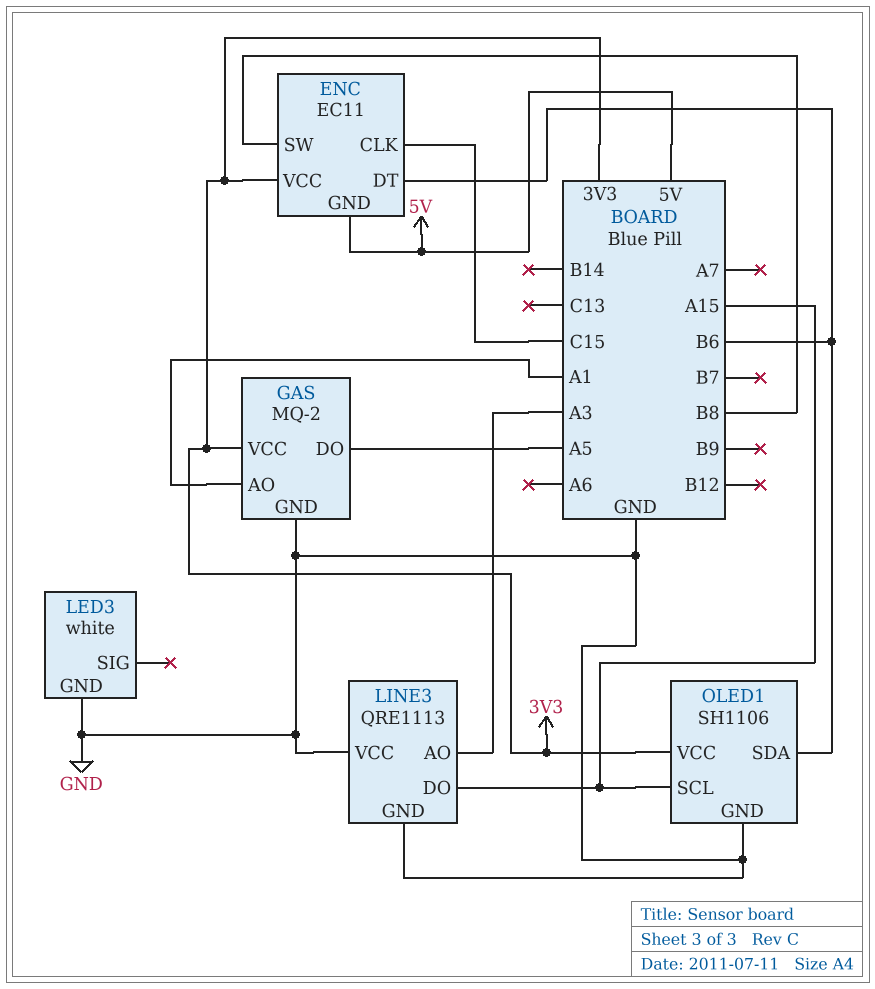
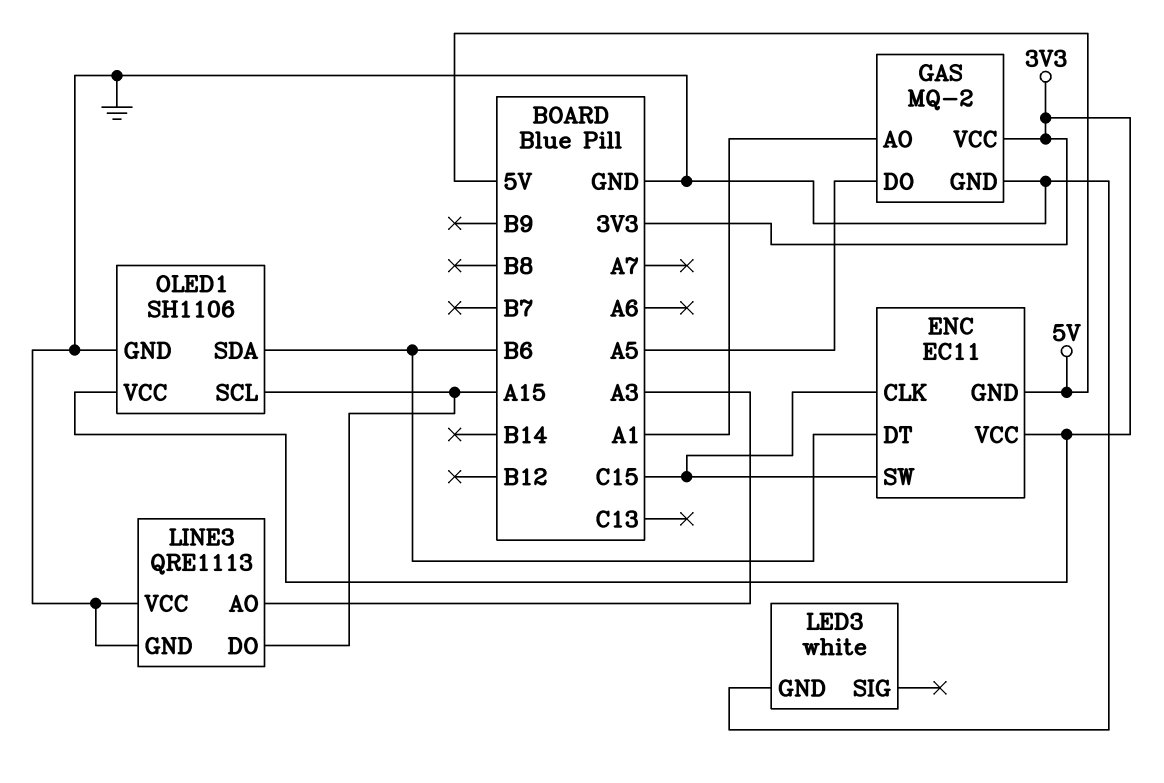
ENC pin SW: B8 -> C15

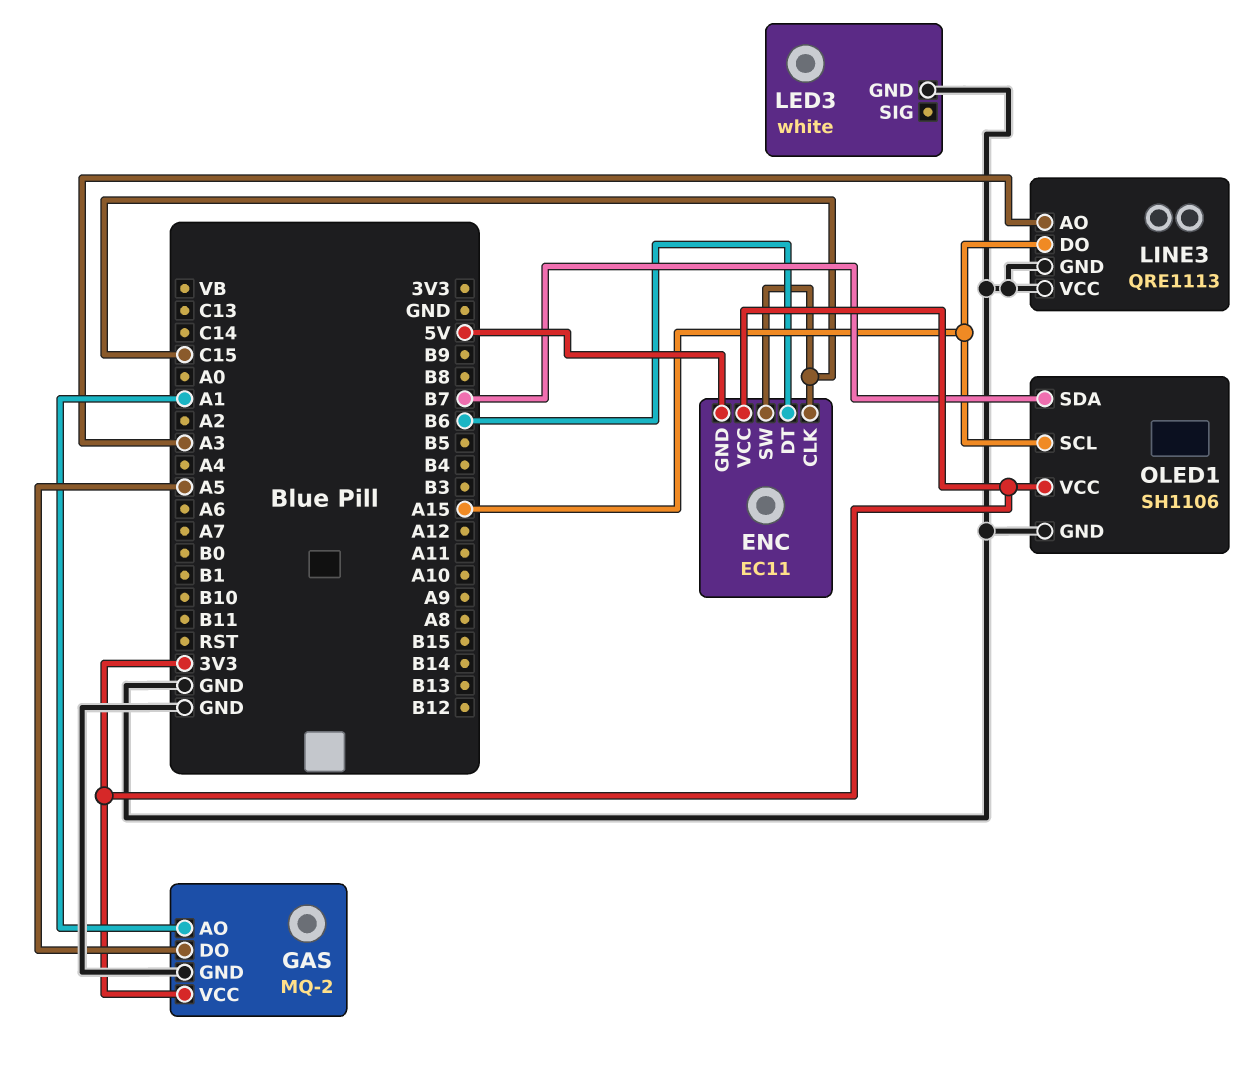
OLED1 pin SDA: B6 -> B7

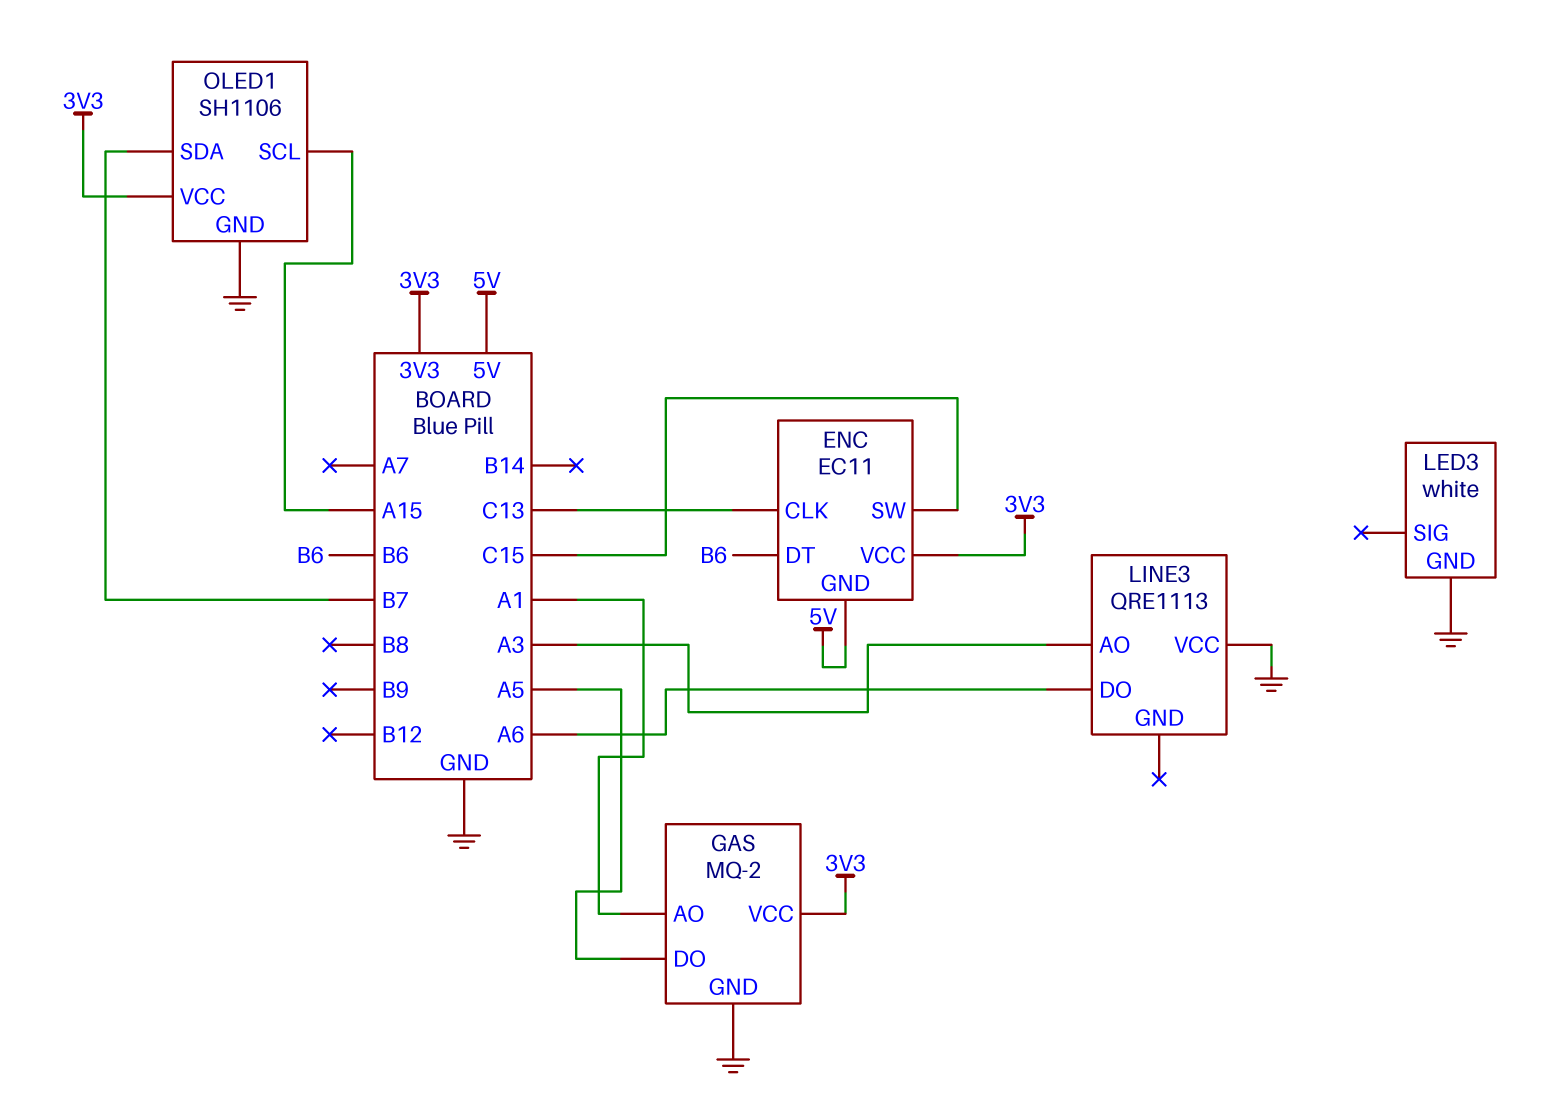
ENC pin CLK: C15 -> C13
LINE3 pin DO: A15 -> A6
LINE3 pin GND: GND -> none

